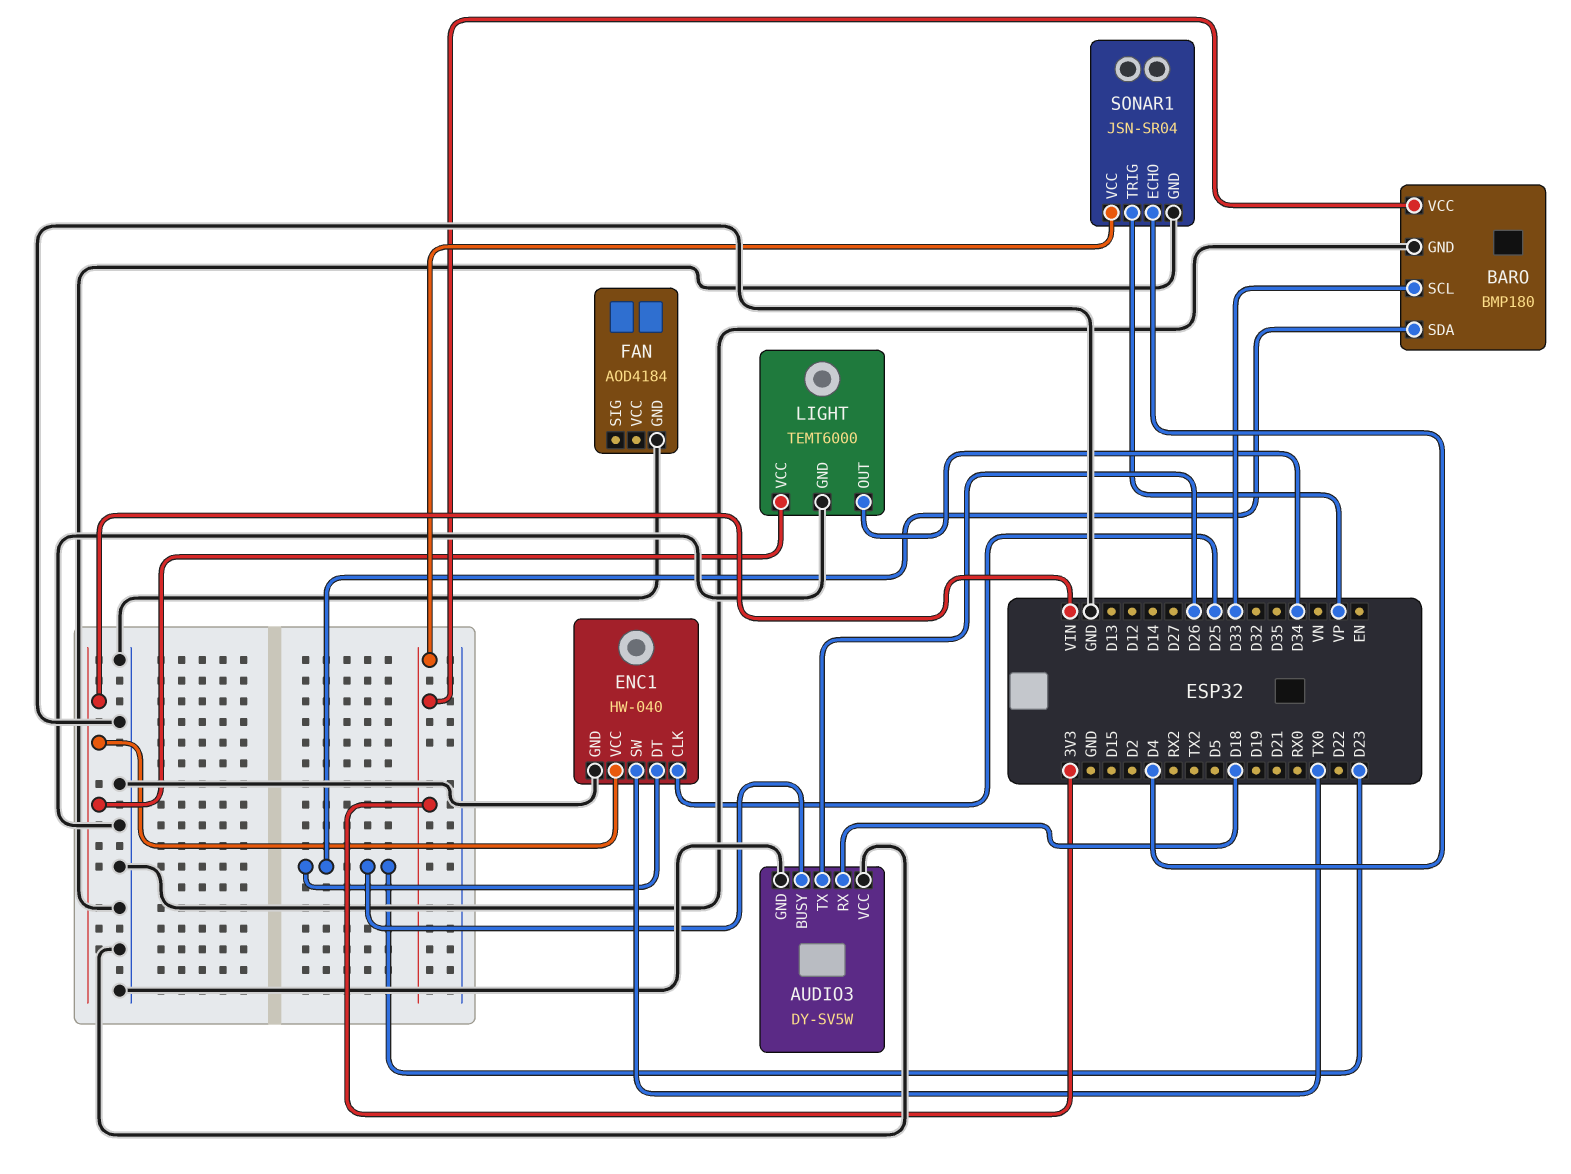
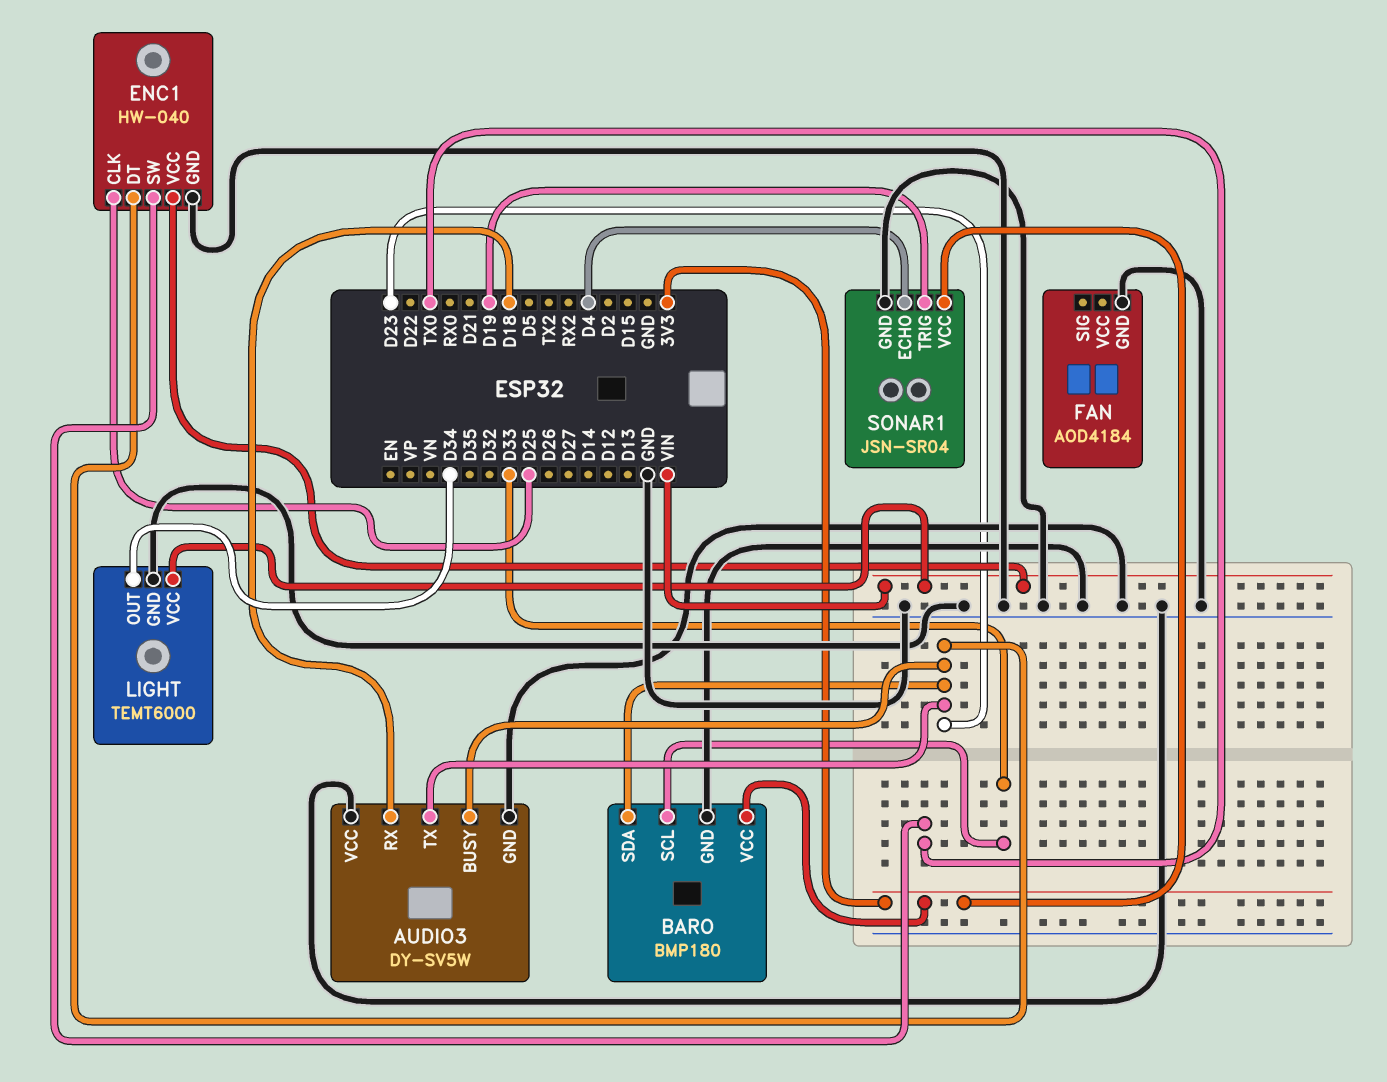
AUDIO3 pin TX: D26 -> D23
SONAR1 pin TRIG: VP -> D19

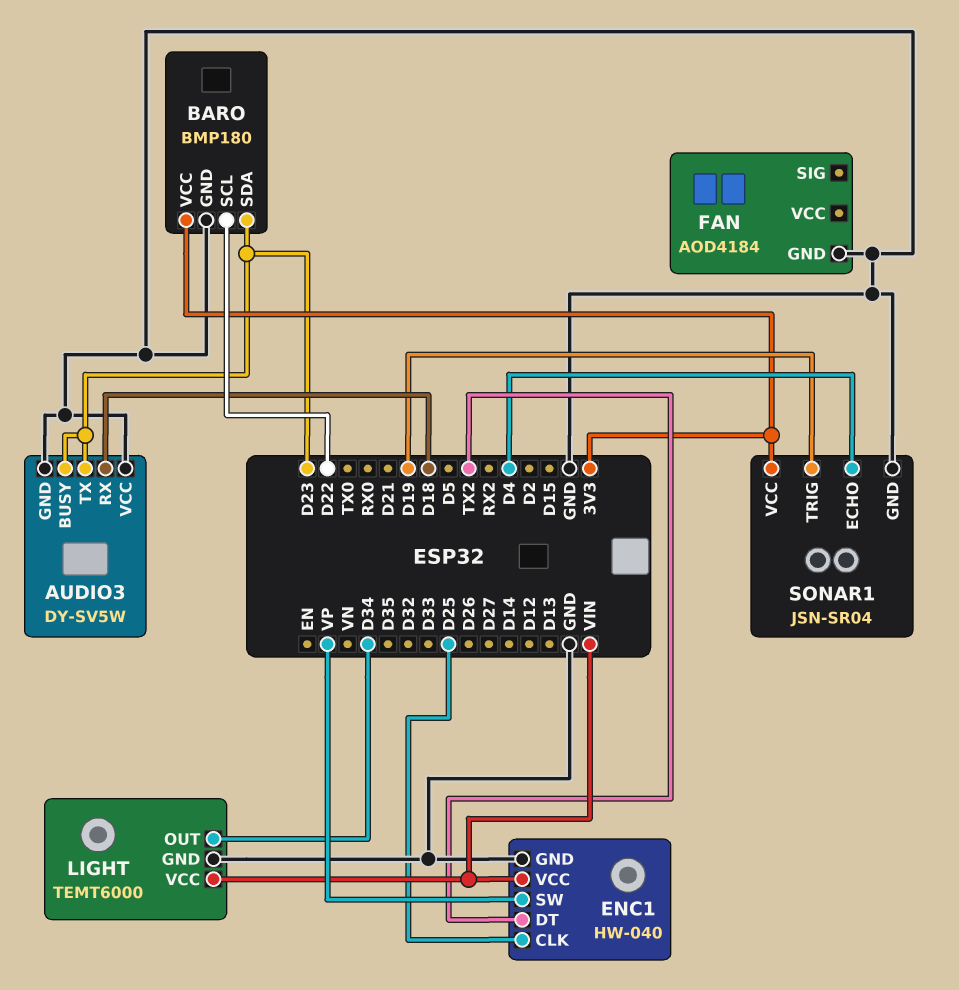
BARO pin SCL: D33 -> D22
ENC1 pin DT: D23 -> TX2
ENC1 pin SW: TX0 -> VP

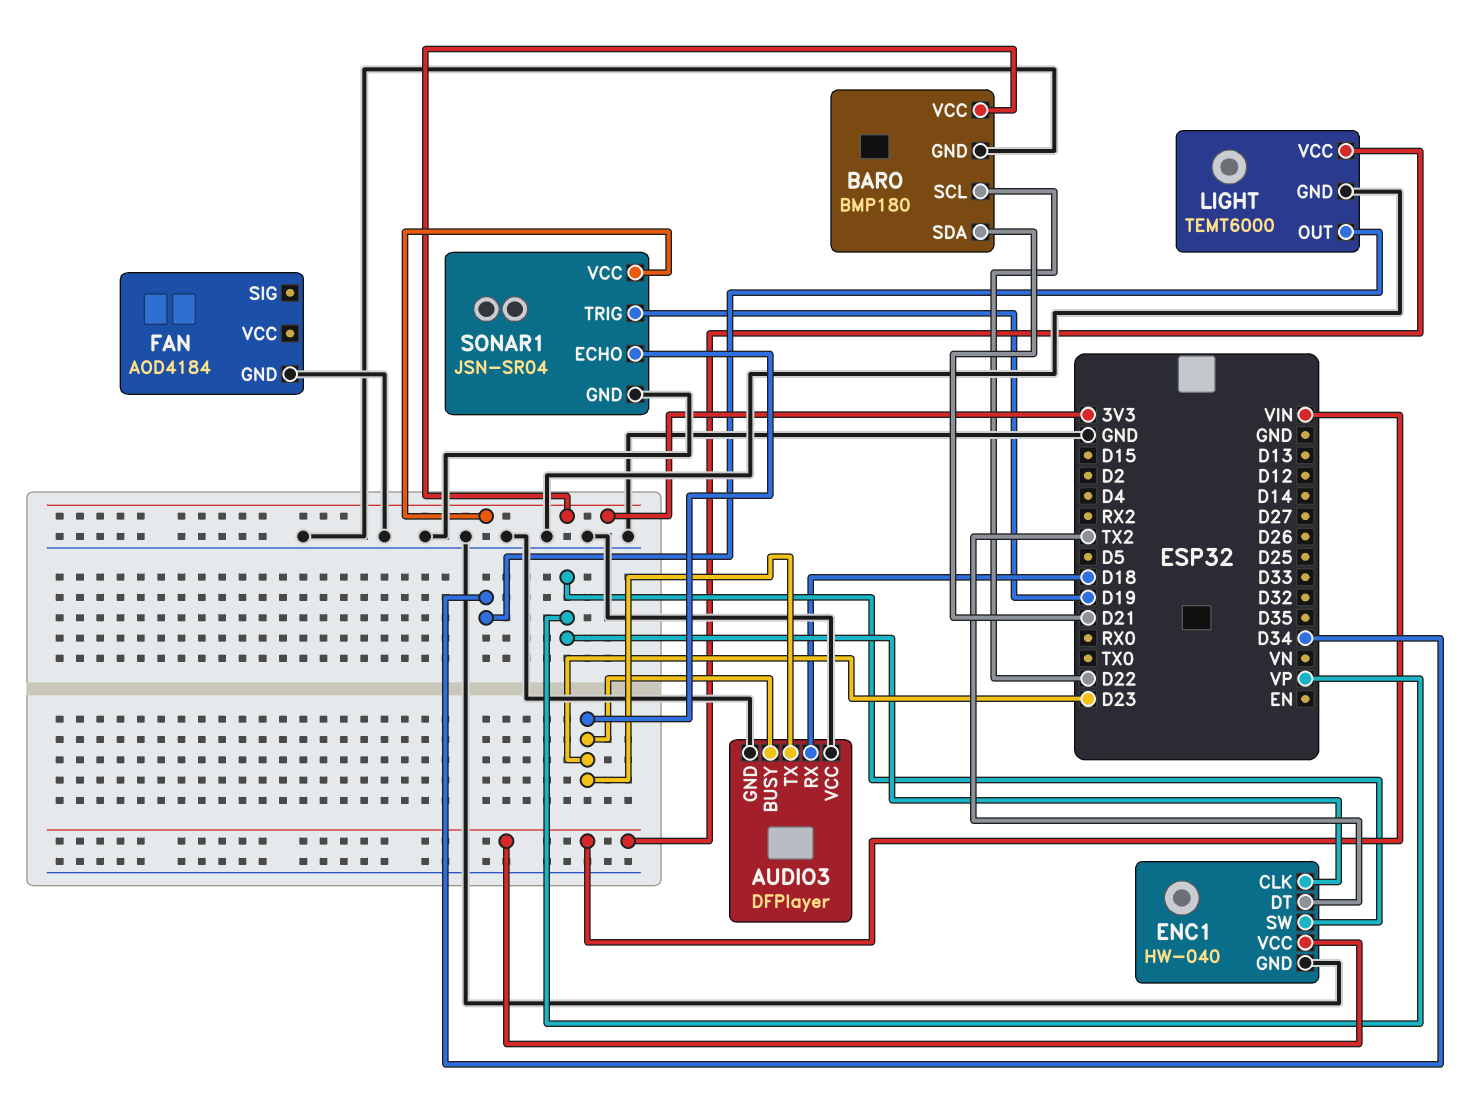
AUDIO3: DY-SV5W -> DFPlayer
BARO pin SDA: D23 -> D21
ENC1 pin CLK: D25 -> VP
SONAR1 pin ECHO: D4 -> D23

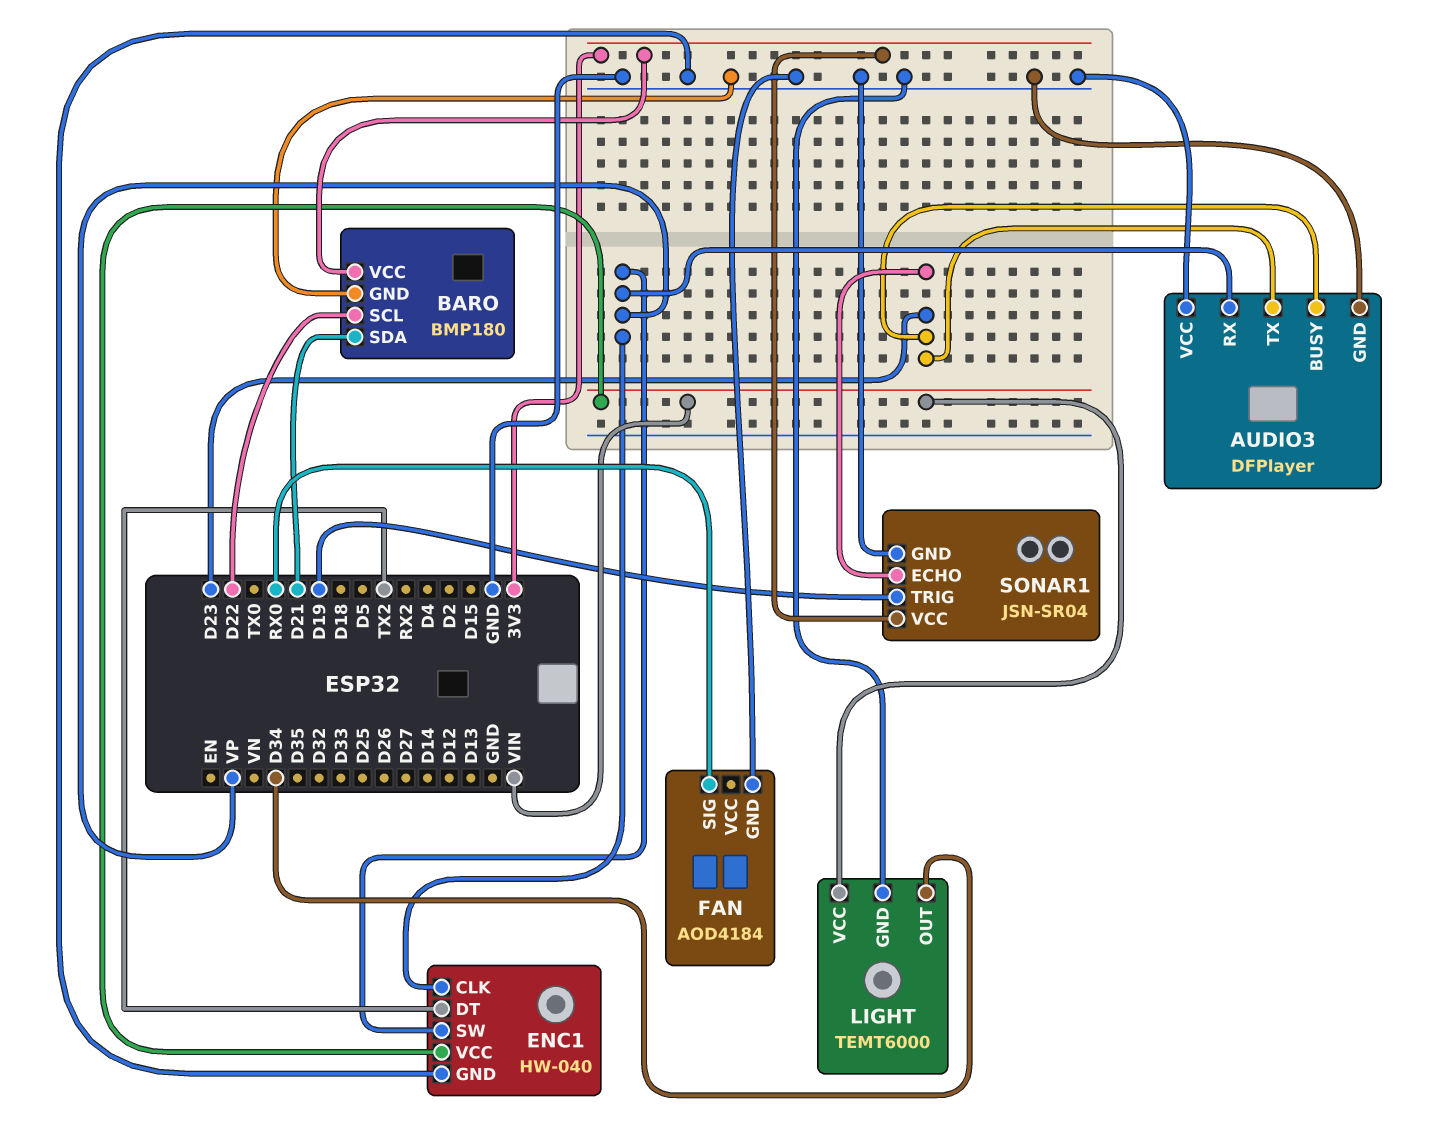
AUDIO3 pin RX: D18 -> VP
FAN pin SIG: none -> RX0

